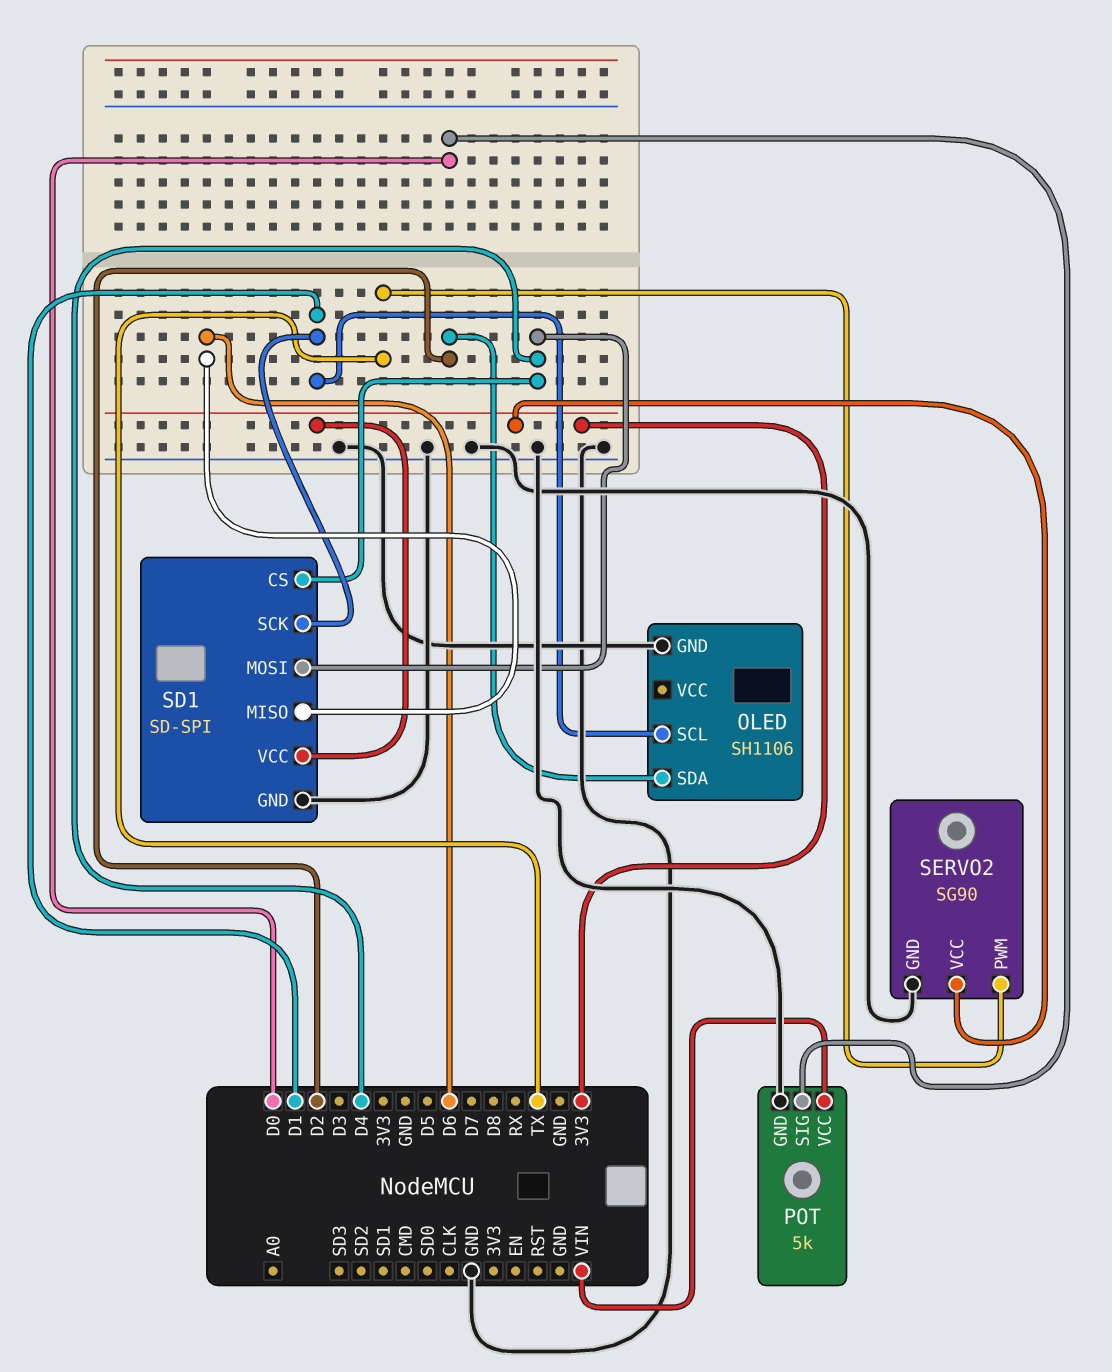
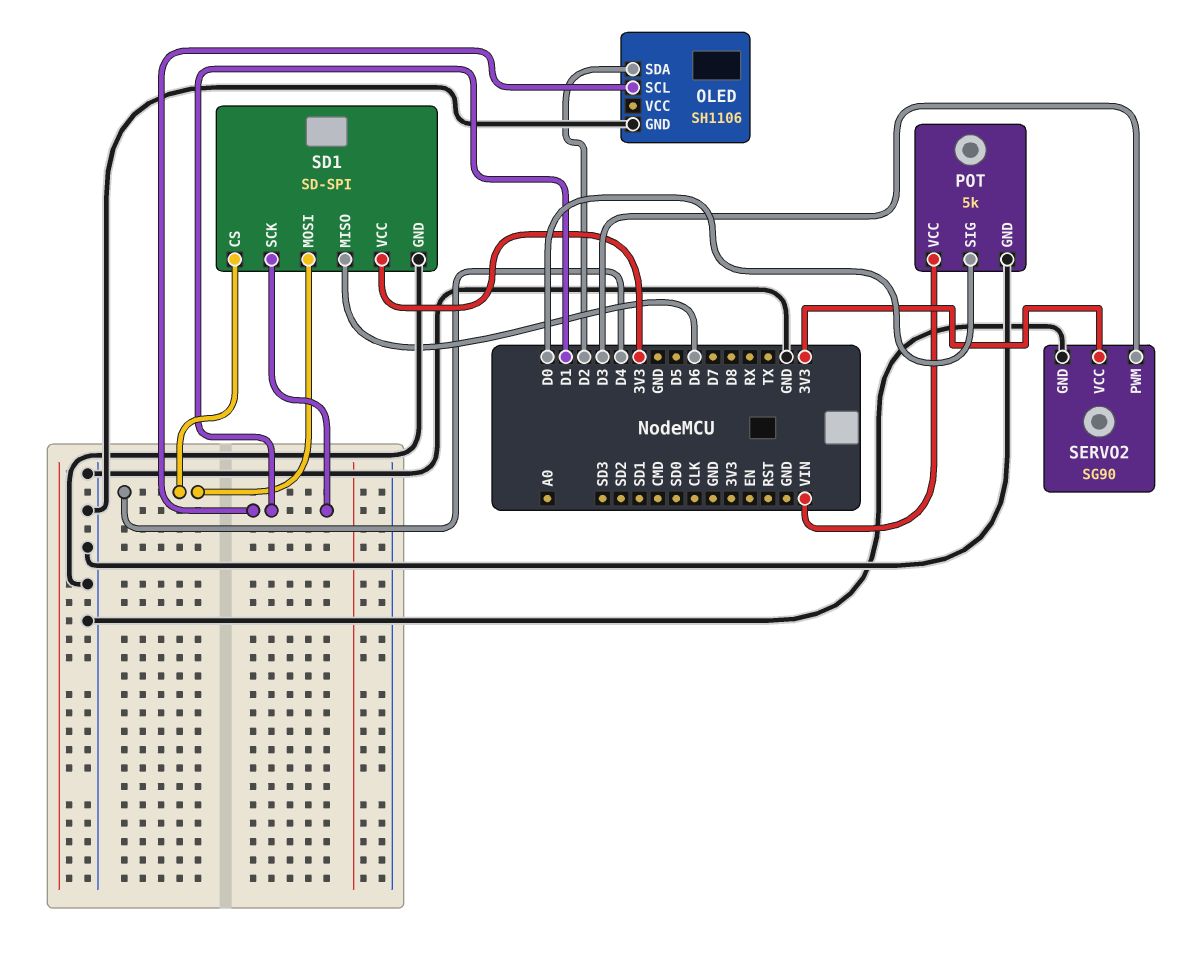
SERVO2 pin PWM: TX -> D3

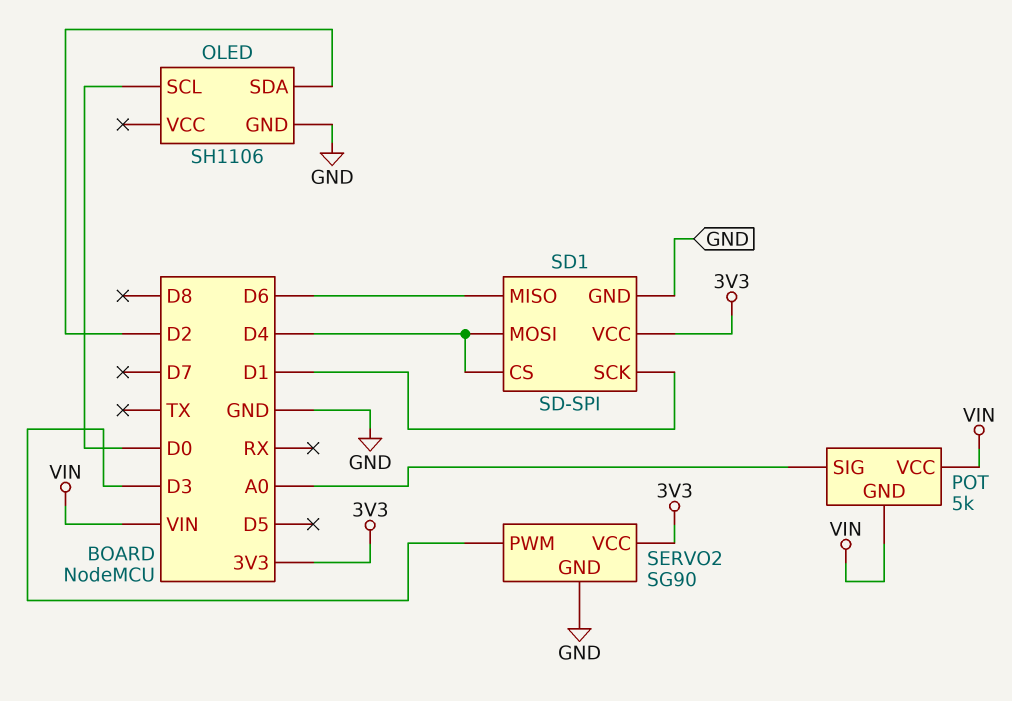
OLED pin SCL: D1 -> D0
POT pin GND: GND -> VIN
POT pin SIG: D0 -> A0

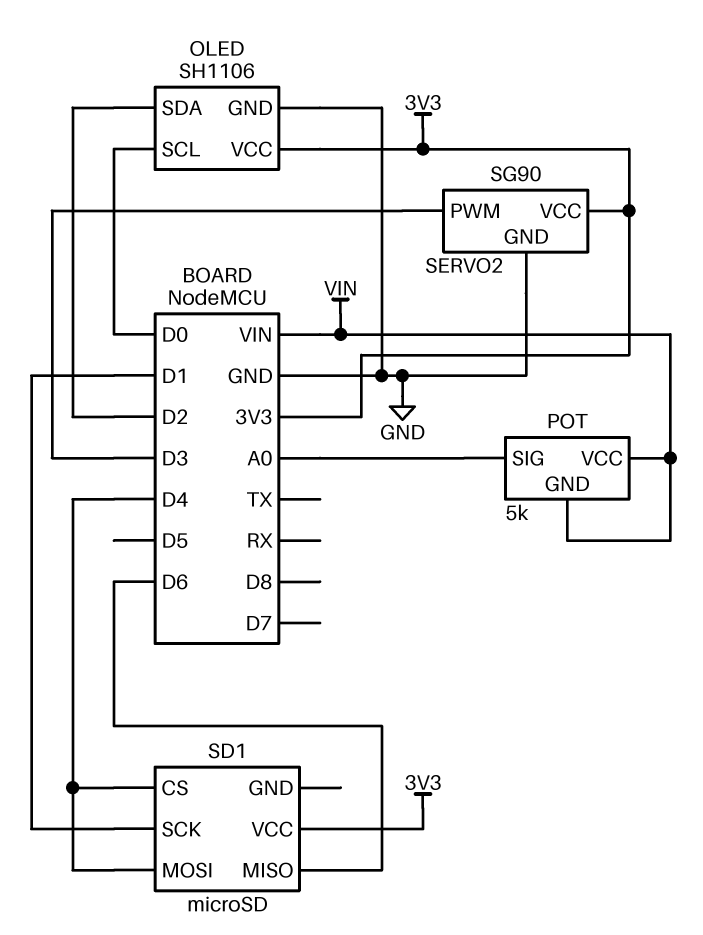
OLED pin VCC: none -> 3V3
SD1: SD-SPI -> microSD
SD1 pin GND: GND -> none

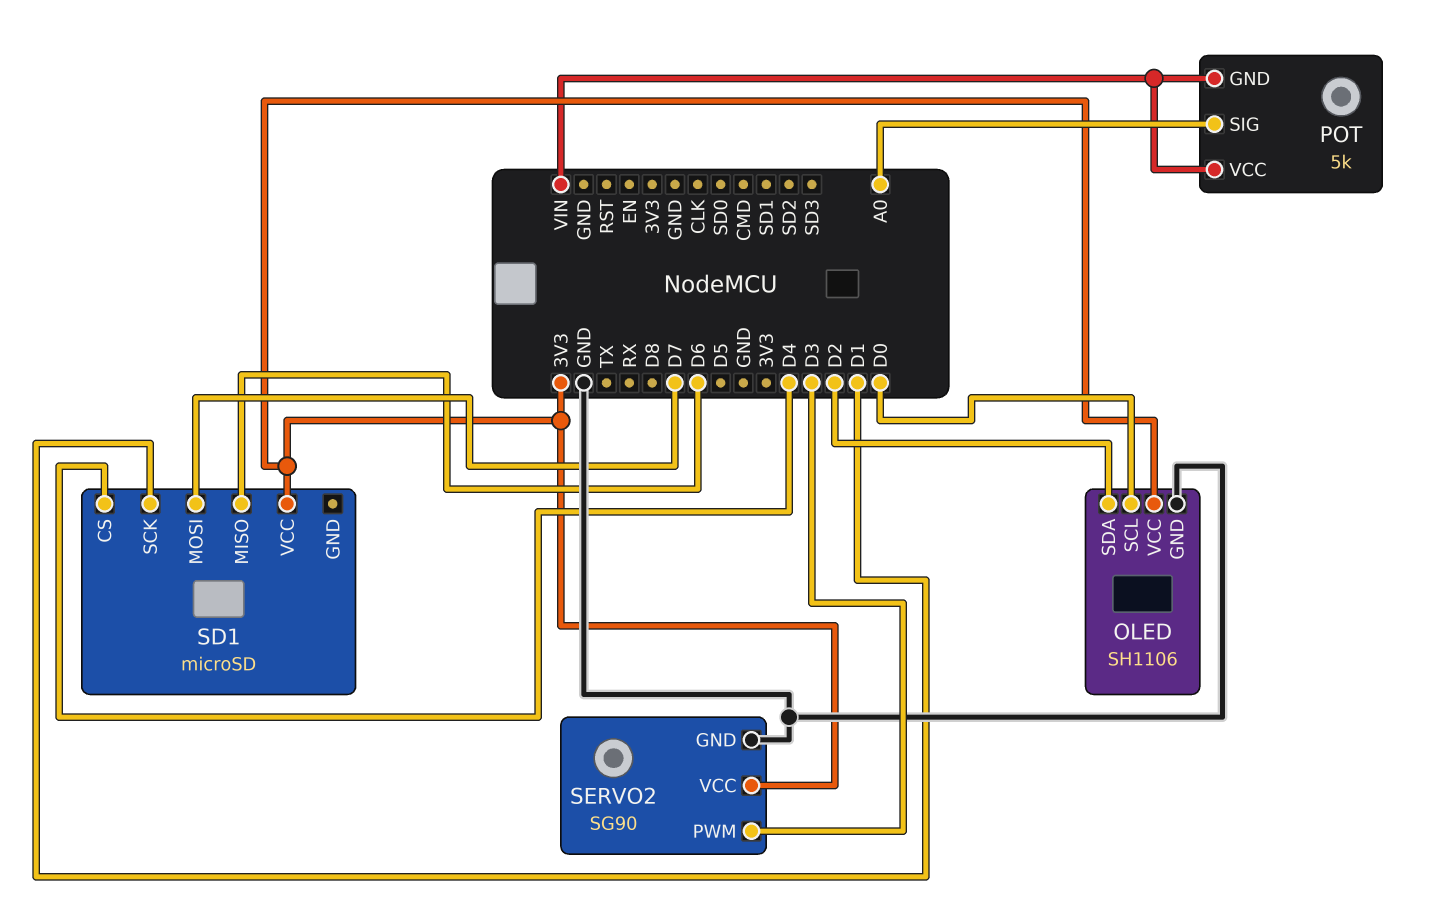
SD1 pin MOSI: D4 -> D7

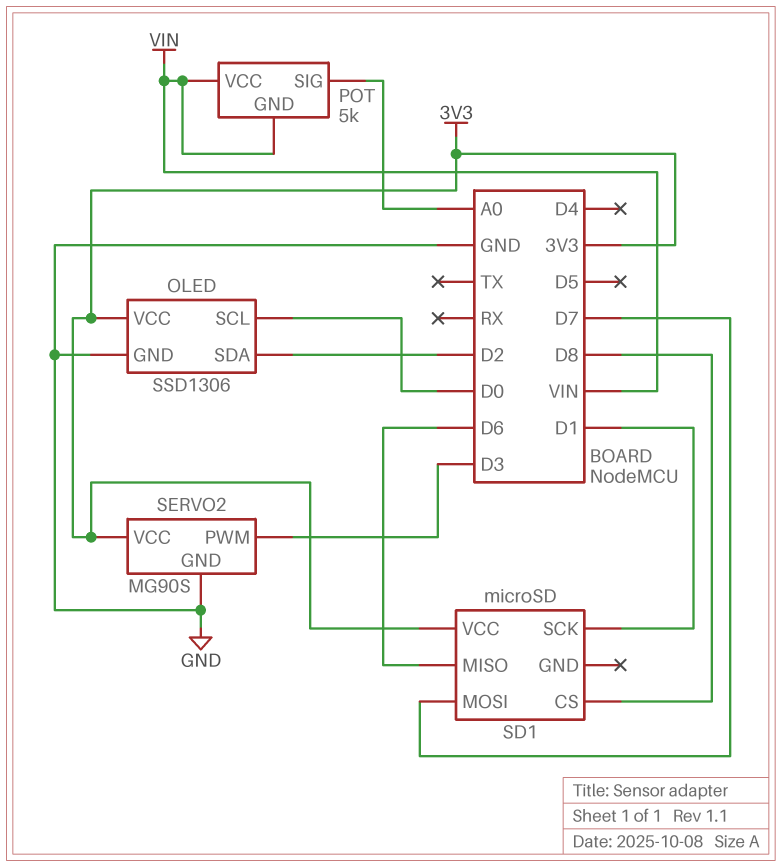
OLED: SH1106 -> SSD1306
SD1 pin CS: D4 -> D8
SERVO2: SG90 -> MG90S

